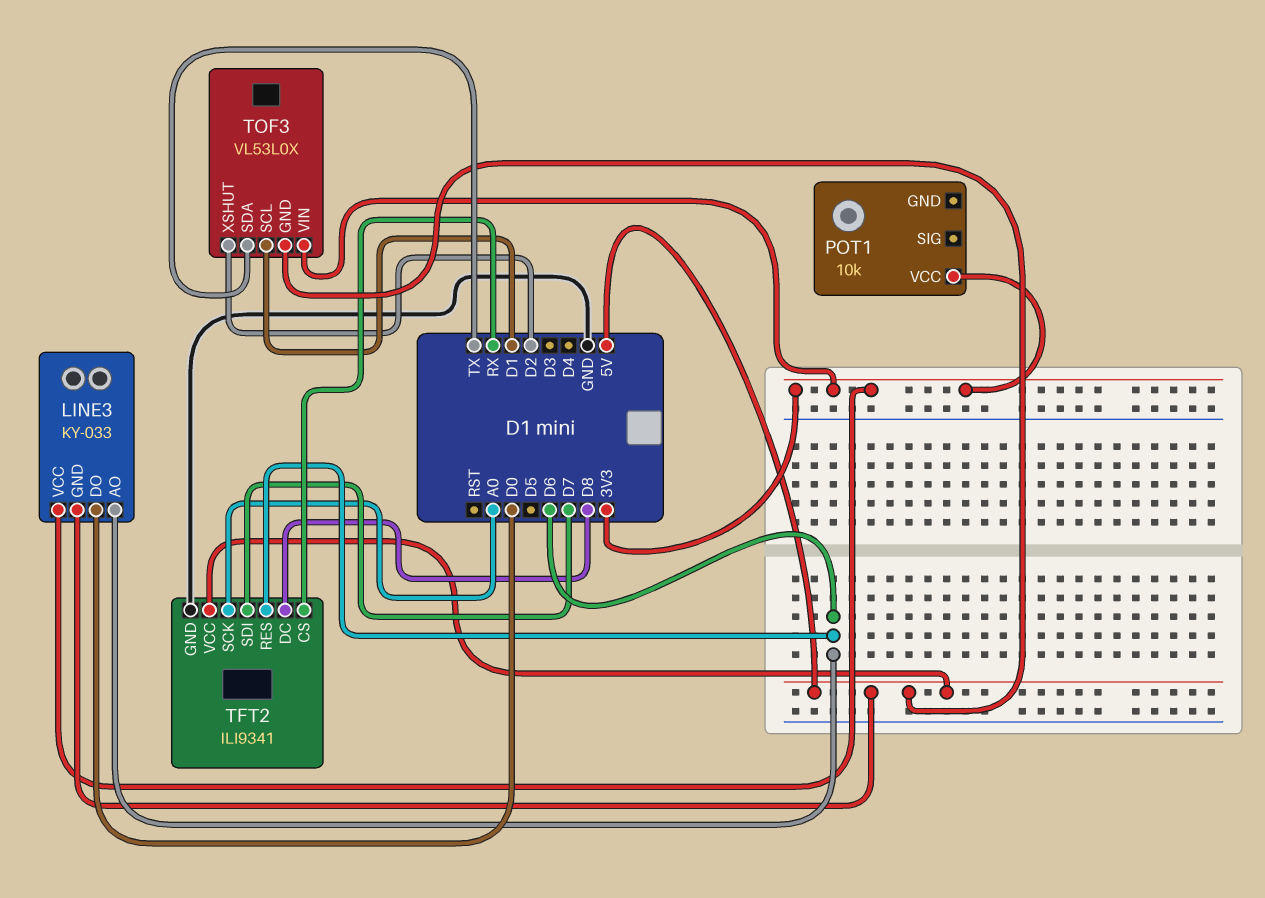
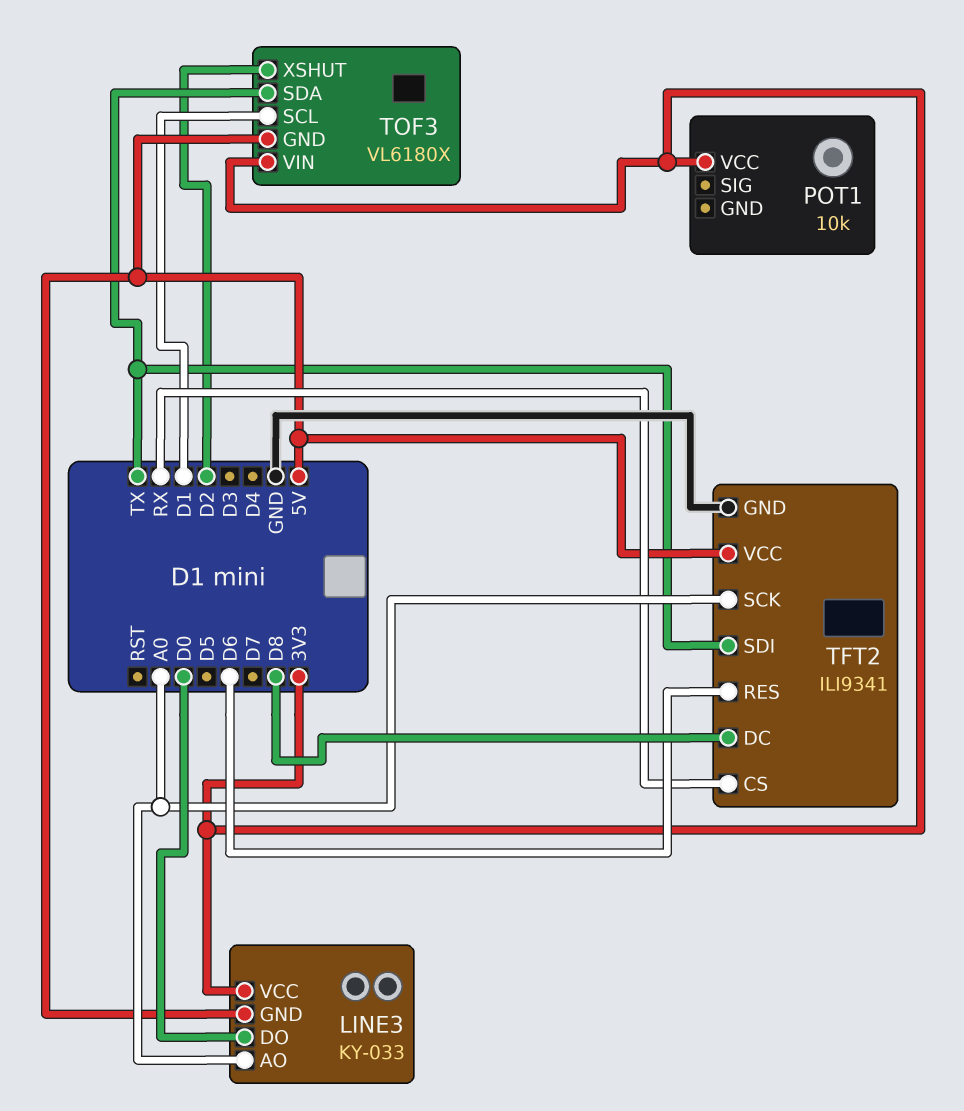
LINE3 pin AO: D6 -> A0
TFT2 pin SDI: D7 -> TX
TOF3: VL53L0X -> VL6180X

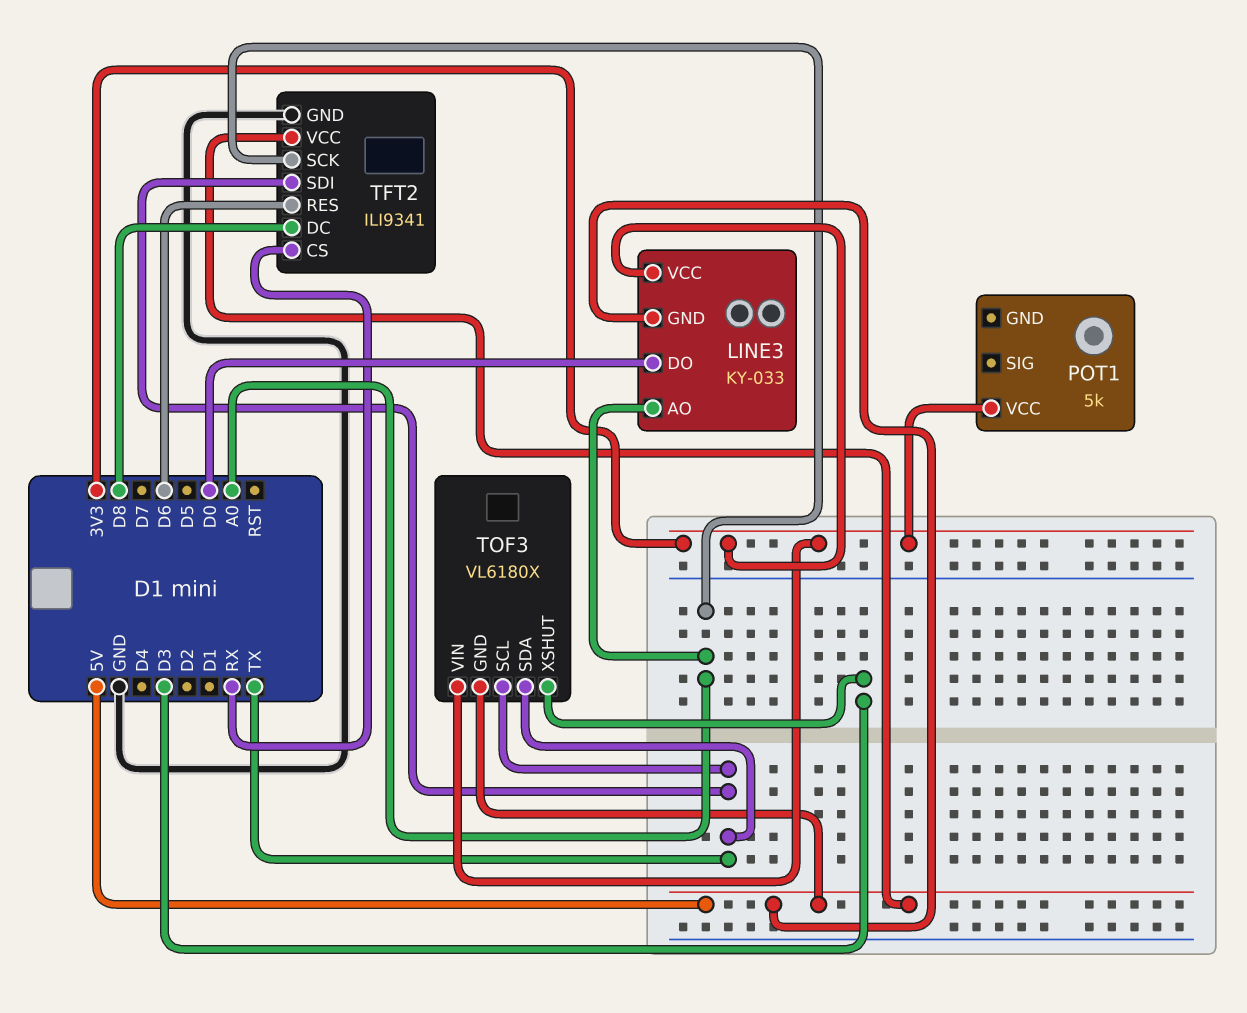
POT1: 10k -> 5k
TOF3 pin SCL: D1 -> TX
TOF3 pin XSHUT: D2 -> D3

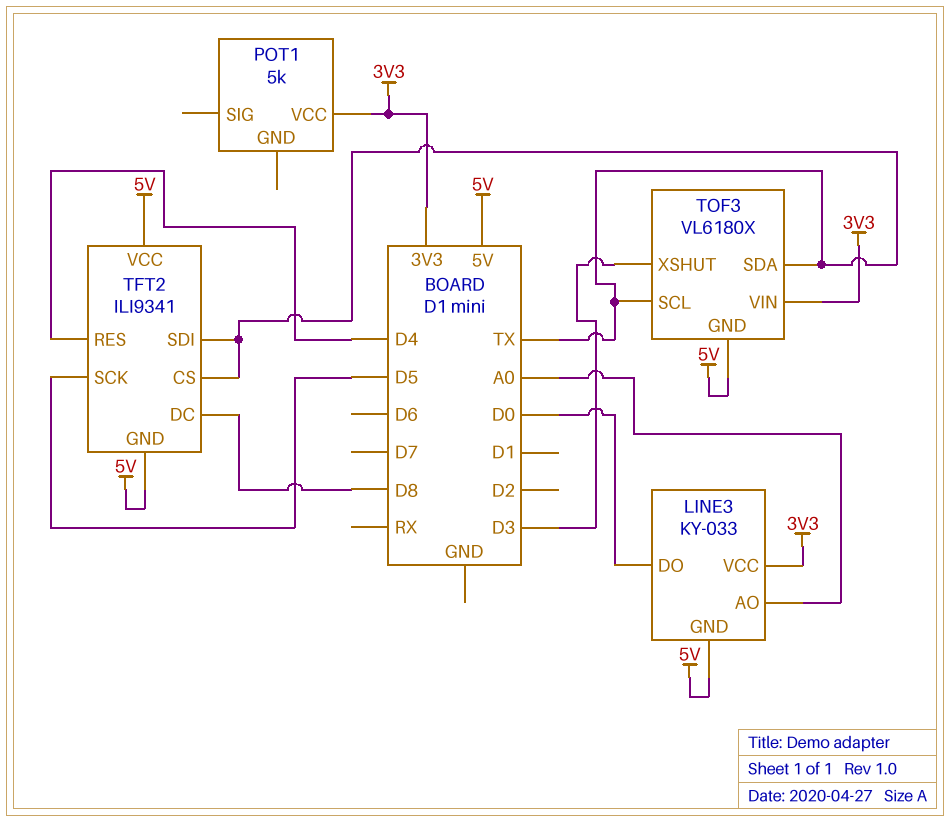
TFT2 pin CS: RX -> TX
TFT2 pin GND: GND -> 5V
TFT2 pin RES: D6 -> D4
TFT2 pin SCK: A0 -> D5

